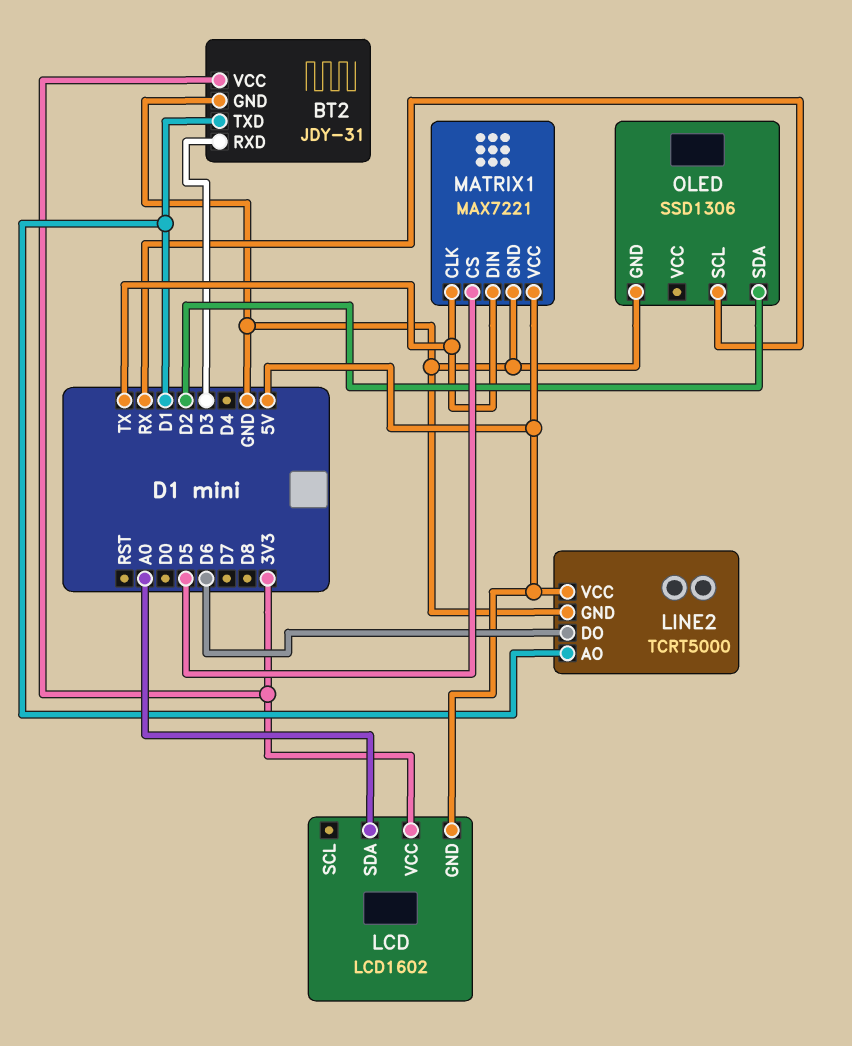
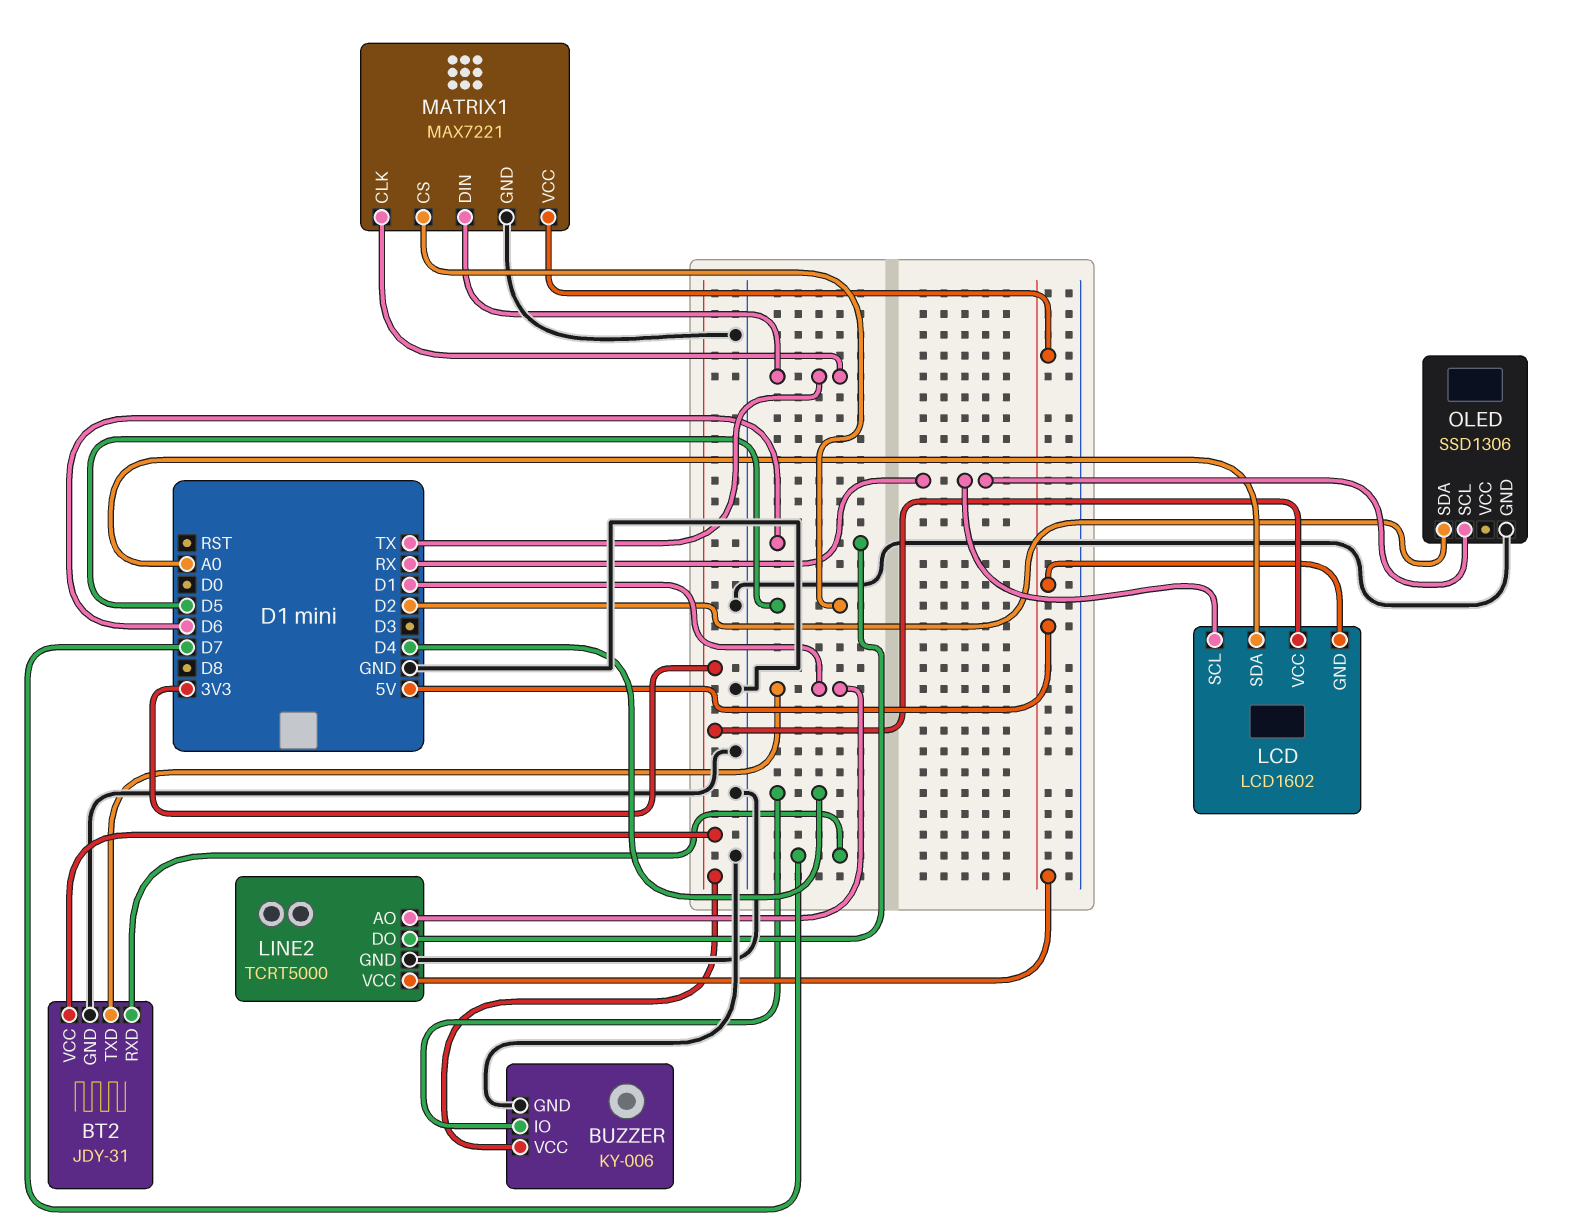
BT2 pin RXD: D3 -> D7
BUZZER: none -> KY-006
BUZZER pin GND: none -> GND
BUZZER pin IO: none -> D4
BUZZER pin VCC: none -> 3V3
LCD pin SCL: none -> RX

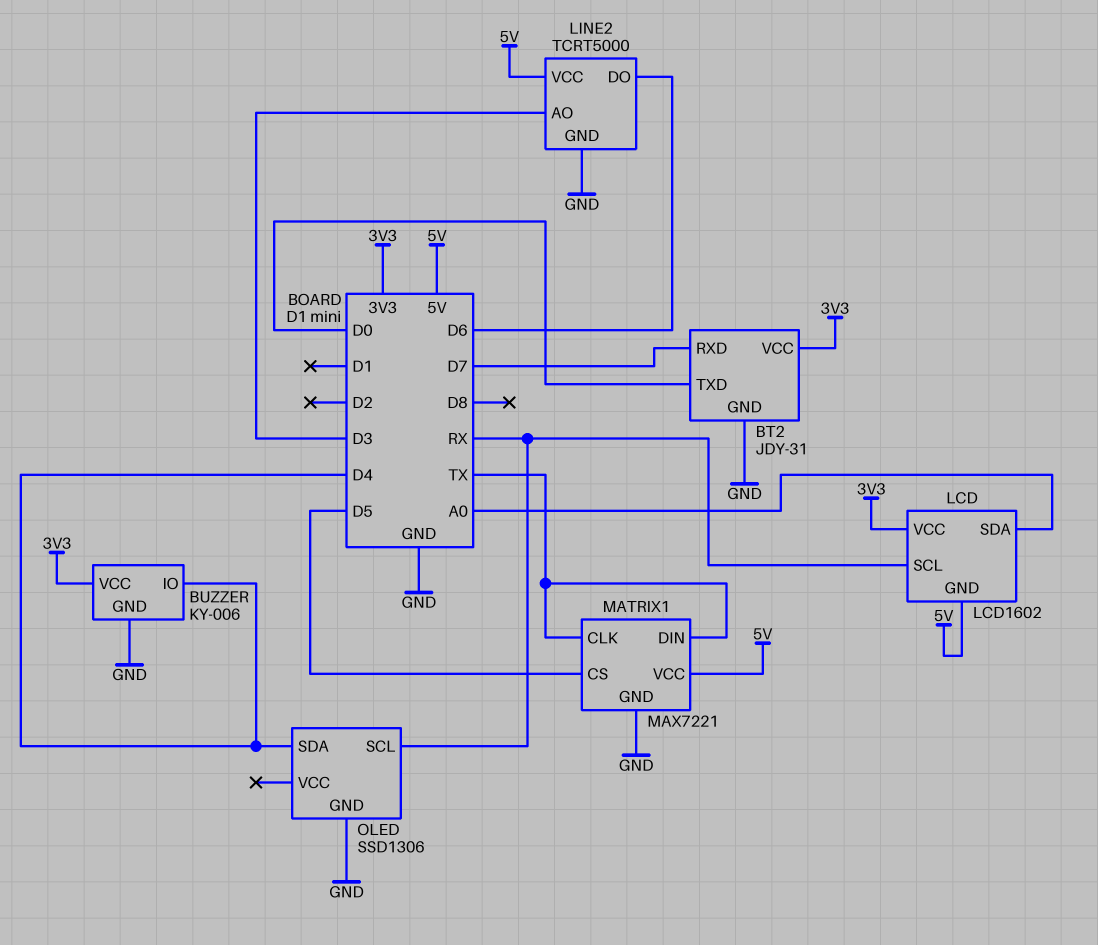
BT2 pin TXD: D1 -> D0
LINE2 pin AO: D1 -> D3
OLED pin SDA: D2 -> D4

